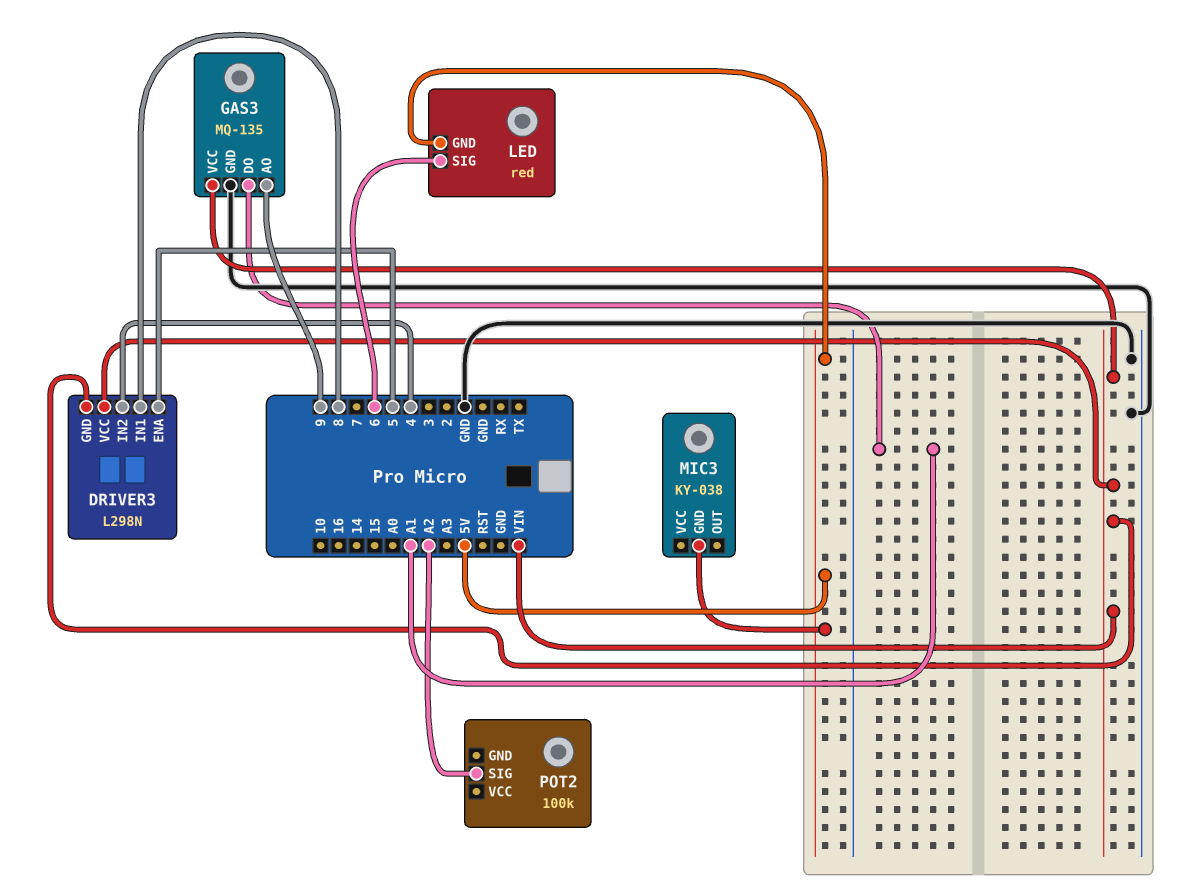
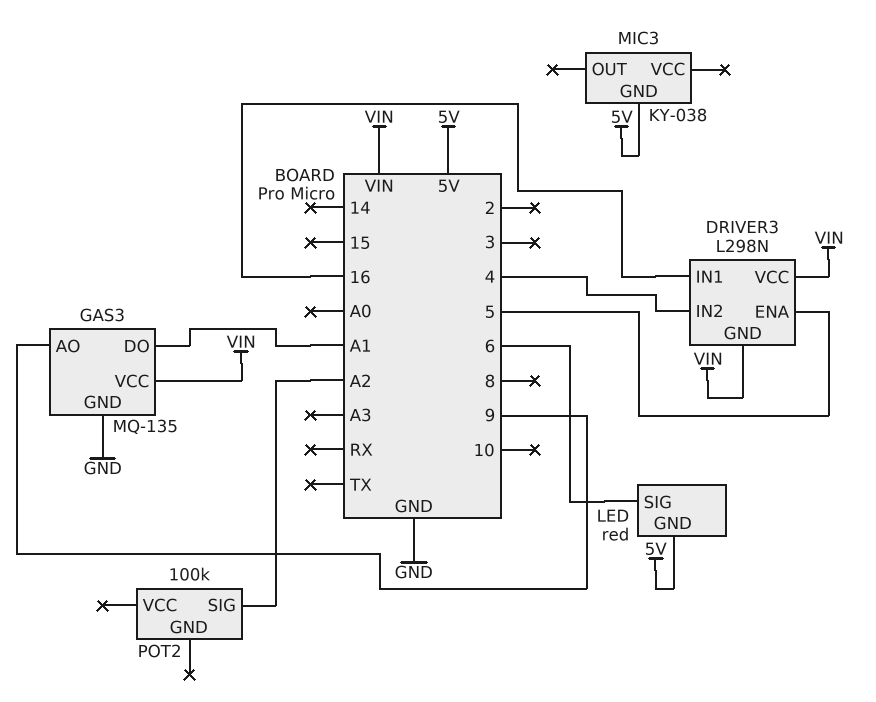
DRIVER3 pin IN1: 8 -> 16

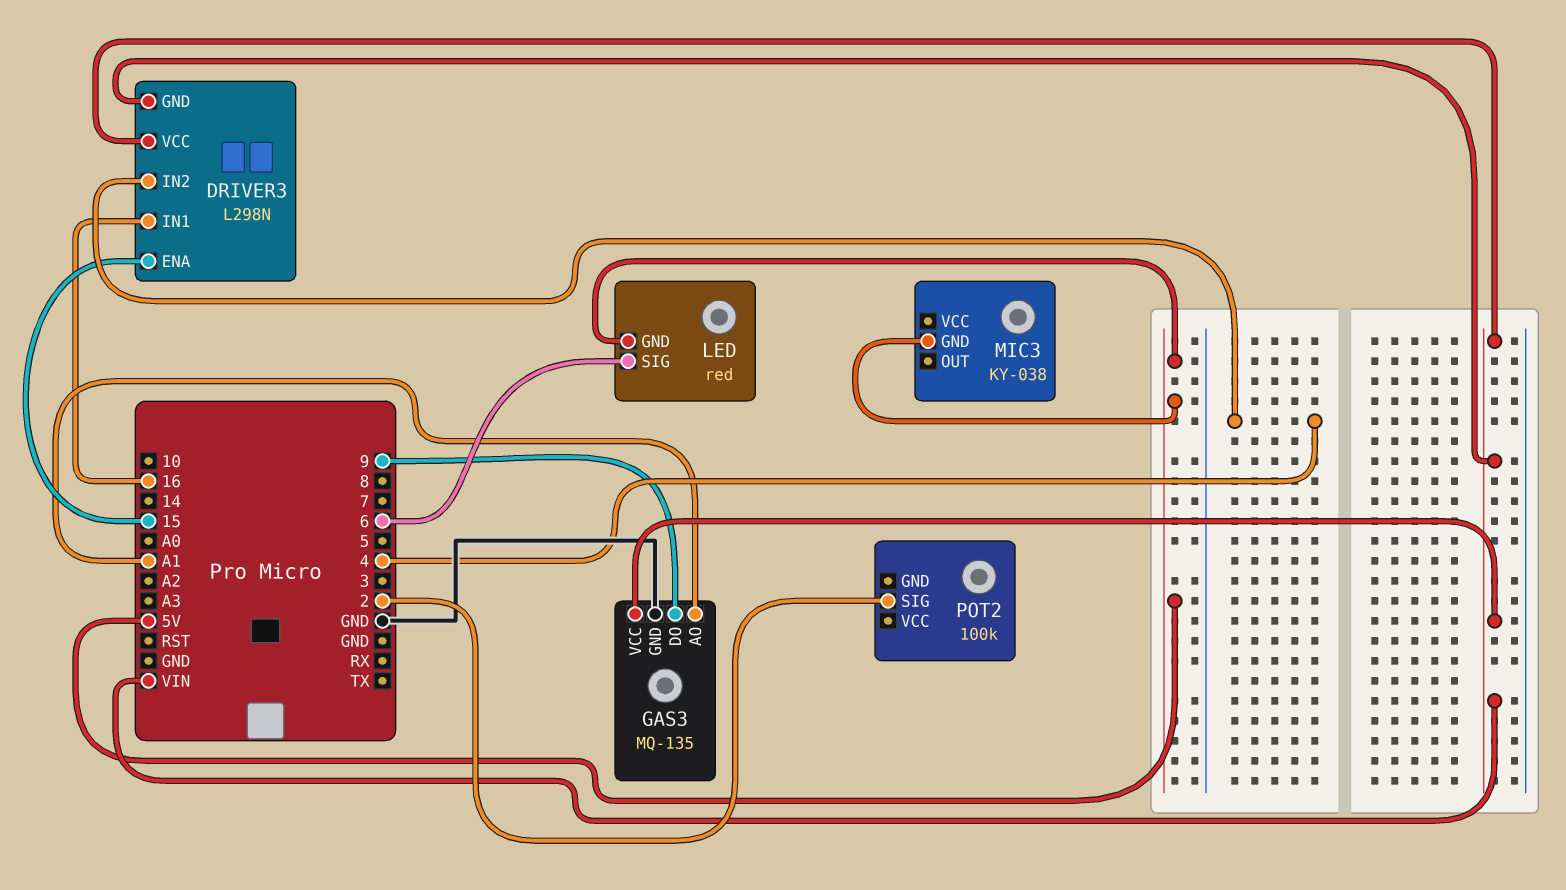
DRIVER3 pin ENA: 5 -> 15
GAS3 pin AO: 9 -> A1
GAS3 pin DO: A1 -> 9
POT2 pin SIG: A2 -> 2

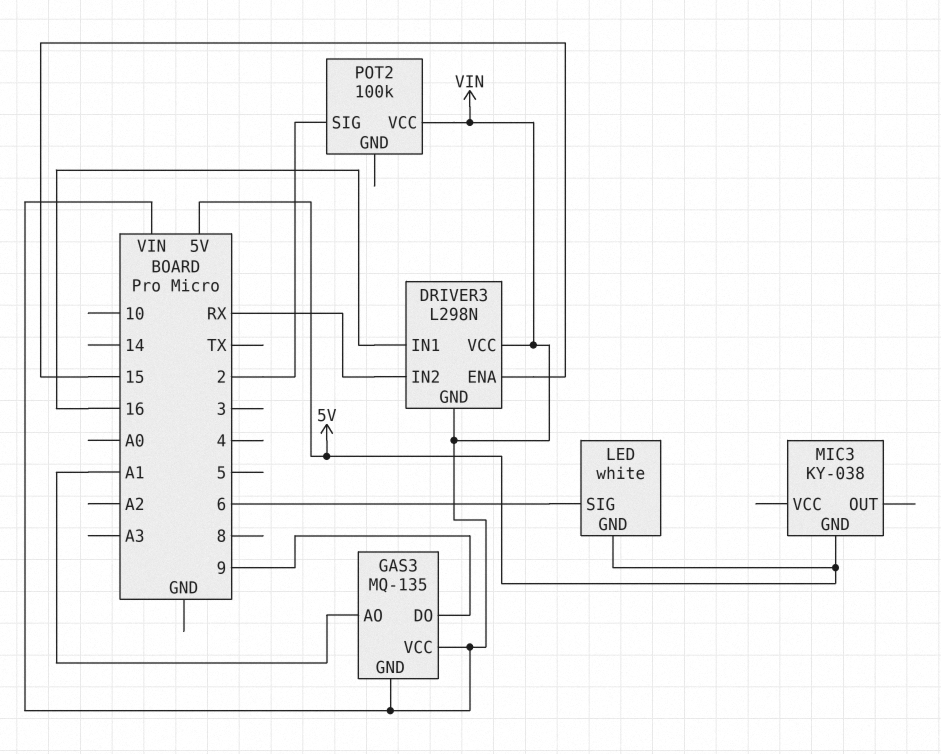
DRIVER3 pin IN2: 4 -> RX
GAS3 pin GND: GND -> VIN
LED: red -> white
POT2 pin VCC: none -> VIN

